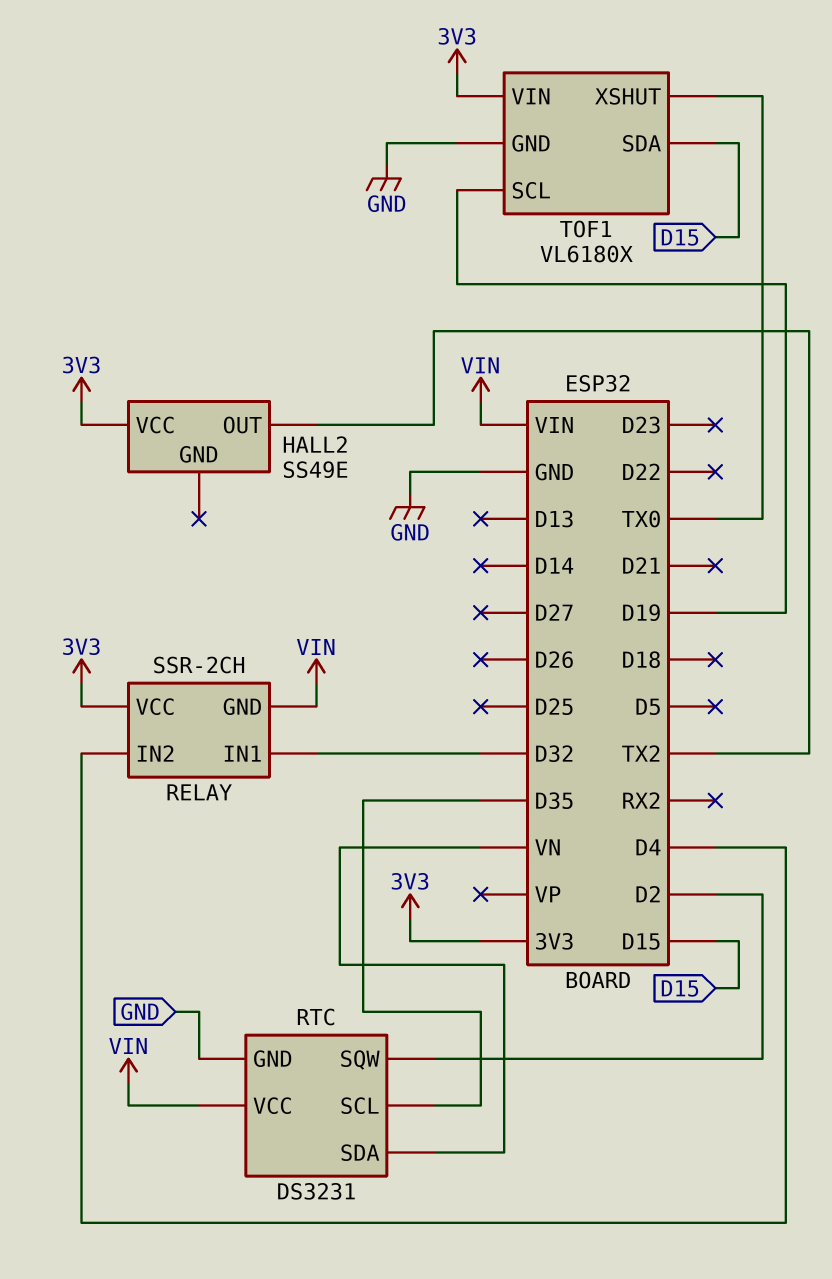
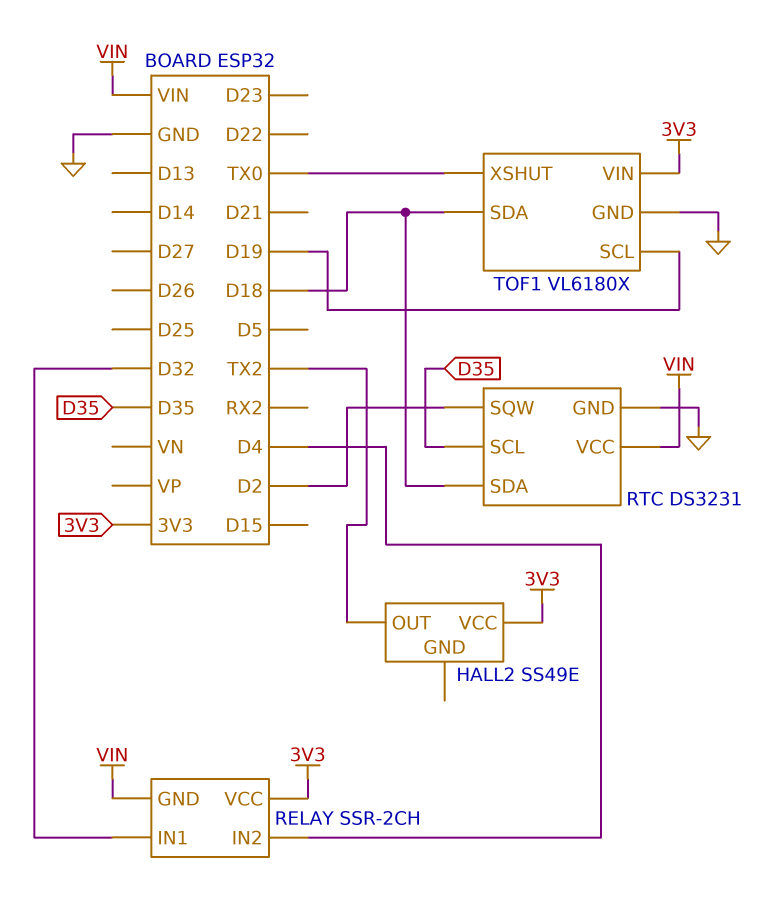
RTC pin SDA: VN -> D18
TOF1 pin SDA: D15 -> D18

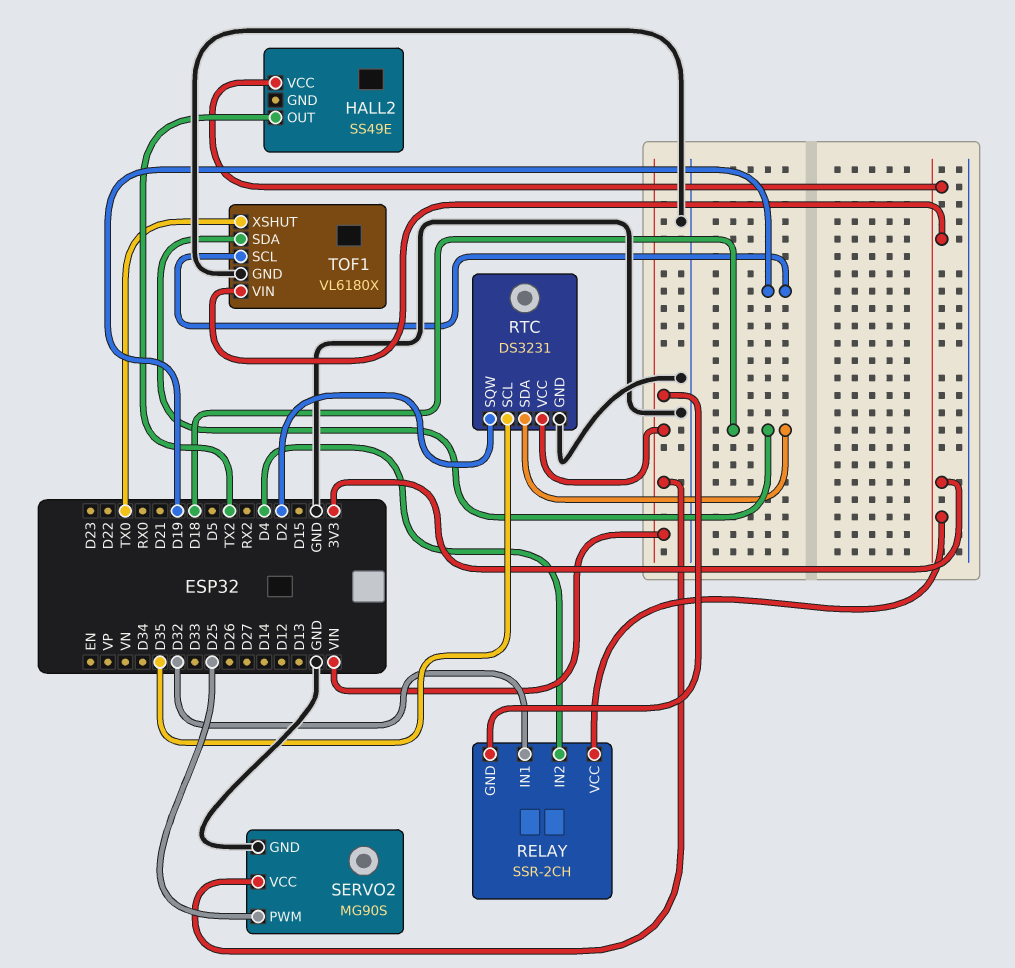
SERVO2: none -> MG90S
SERVO2 pin GND: none -> GND
SERVO2 pin PWM: none -> D25
SERVO2 pin VCC: none -> VIN

